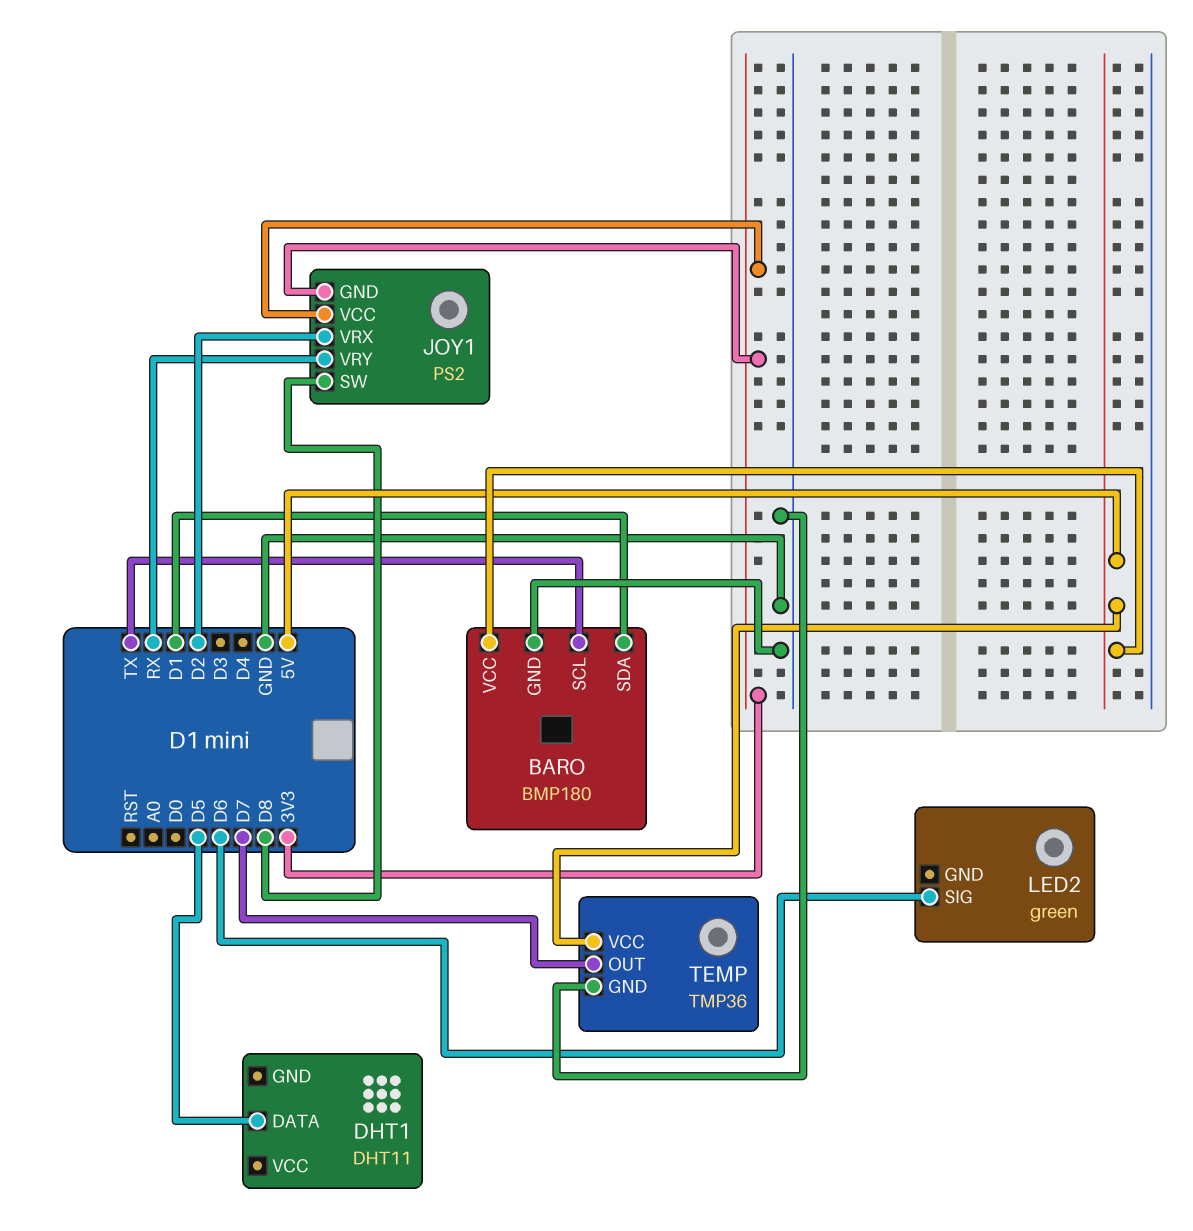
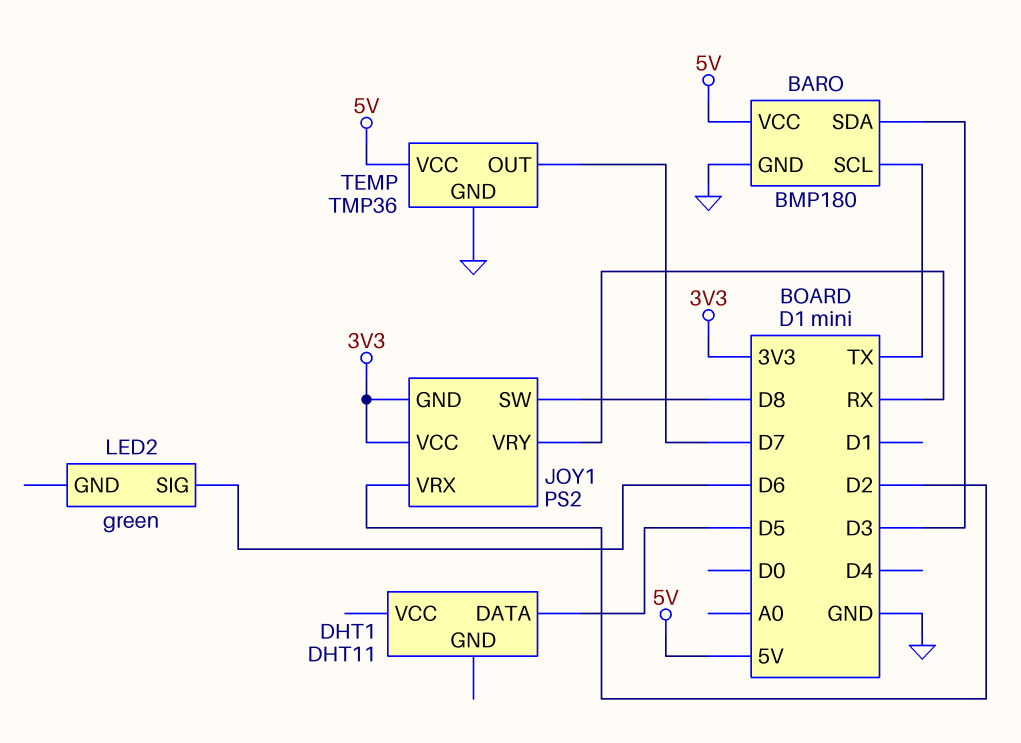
BARO pin SDA: D1 -> D3

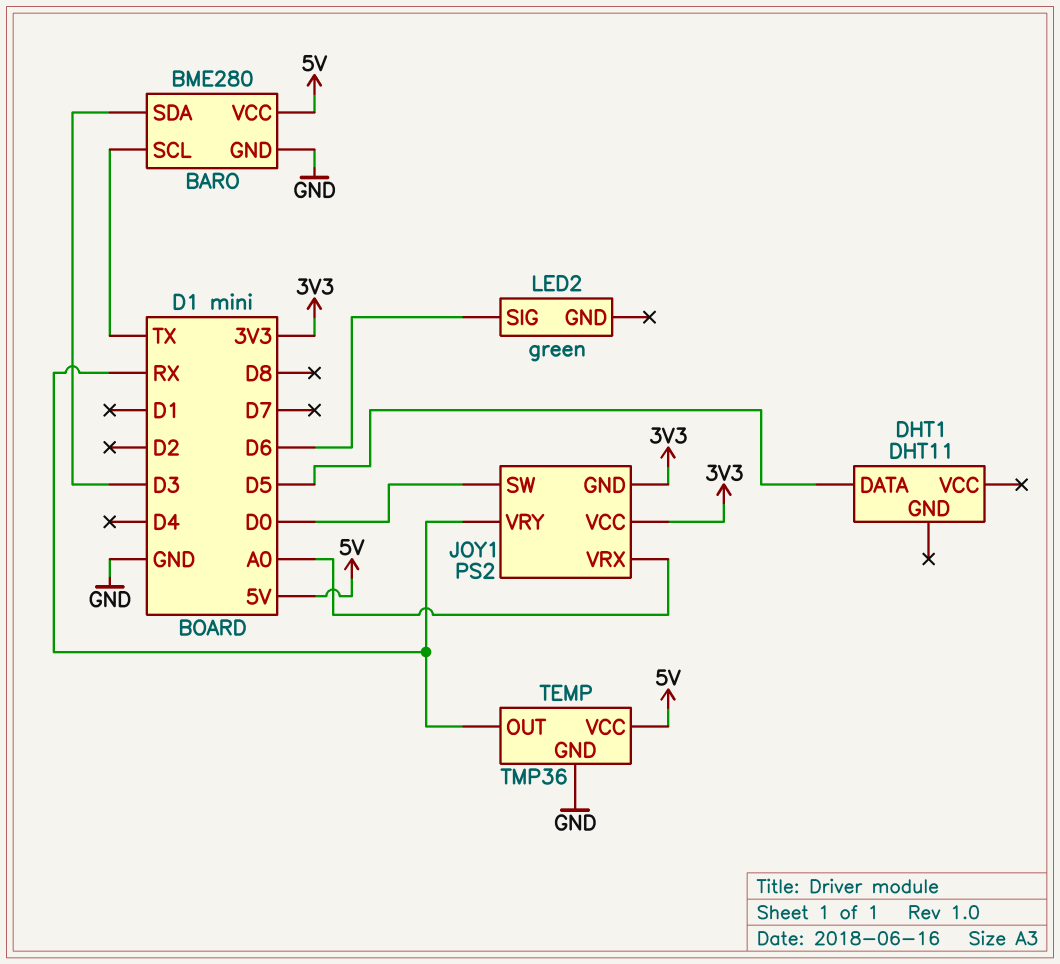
BARO: BMP180 -> BME280
JOY1 pin SW: D8 -> D0
JOY1 pin VRX: D2 -> A0
TEMP pin OUT: D7 -> RX

